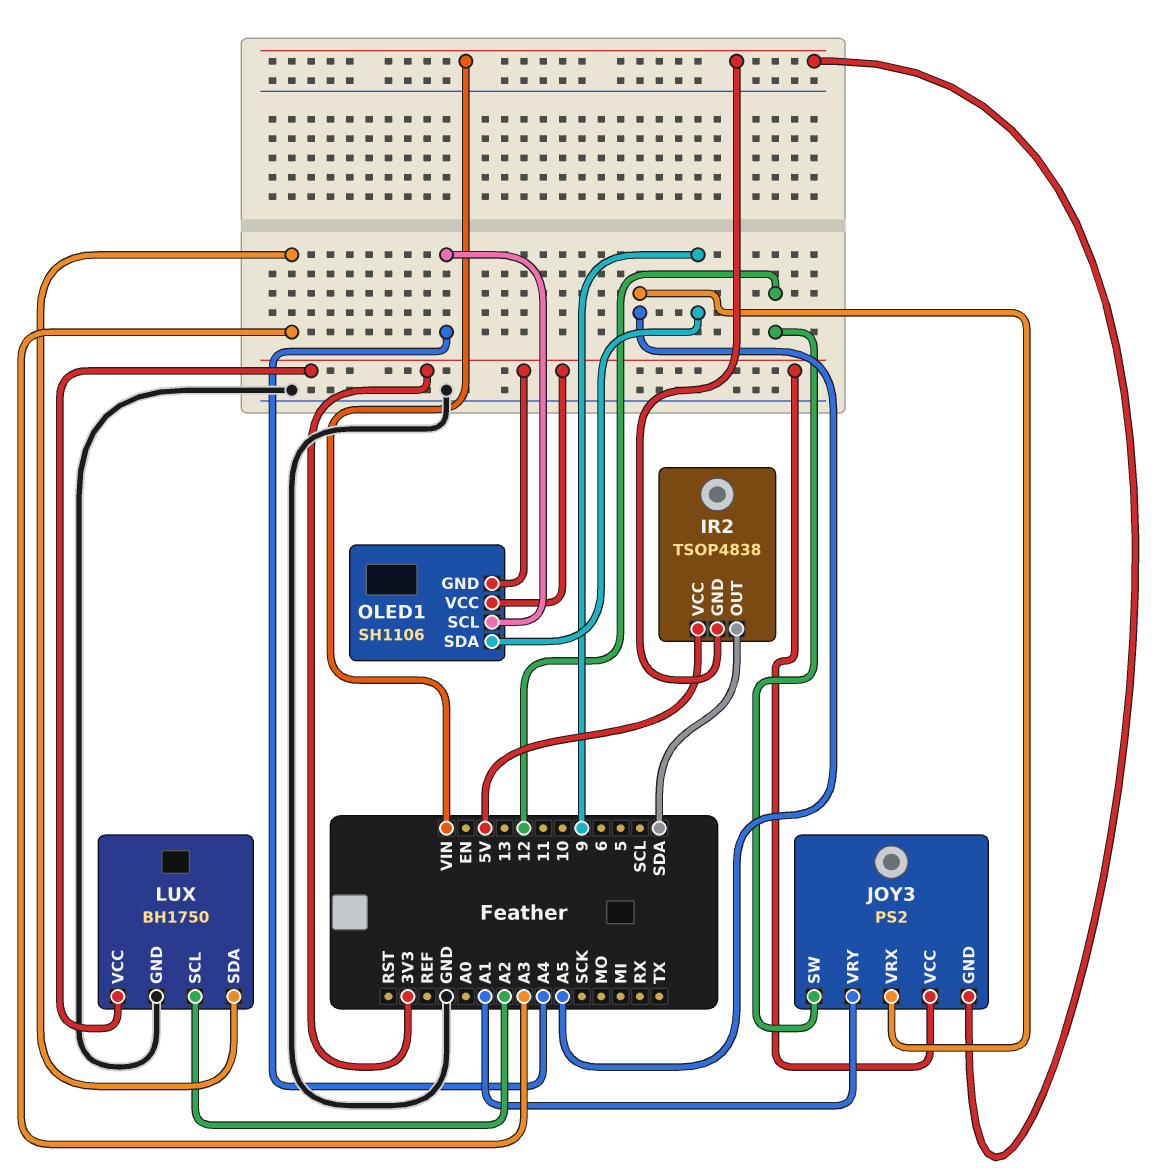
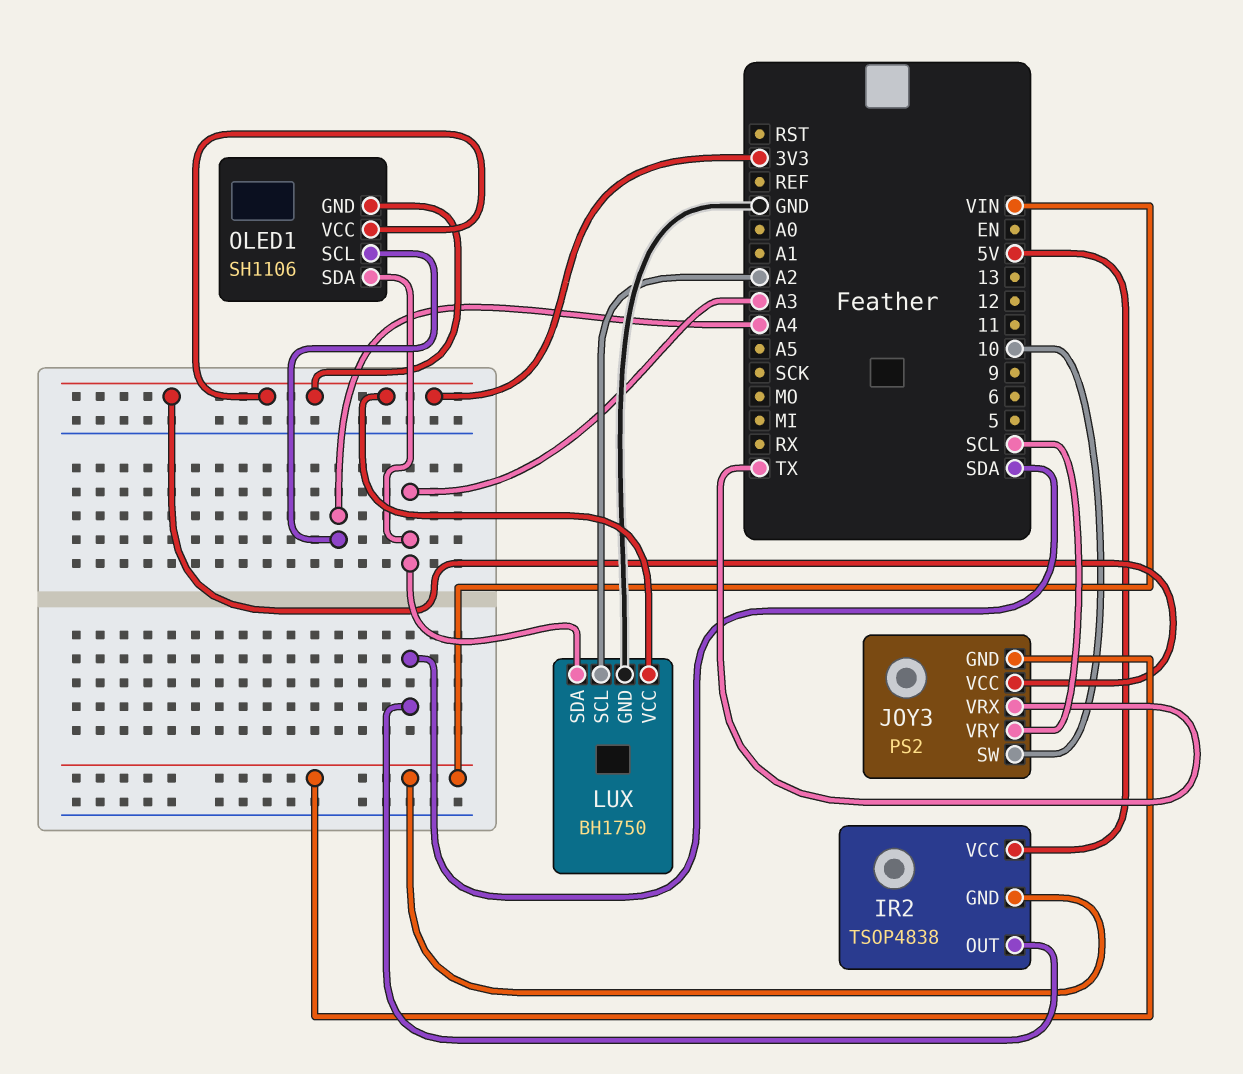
JOY3 pin SW: 12 -> 10
JOY3 pin VRX: A5 -> TX
JOY3 pin VRY: A1 -> SCL
OLED1 pin SDA: 9 -> A3

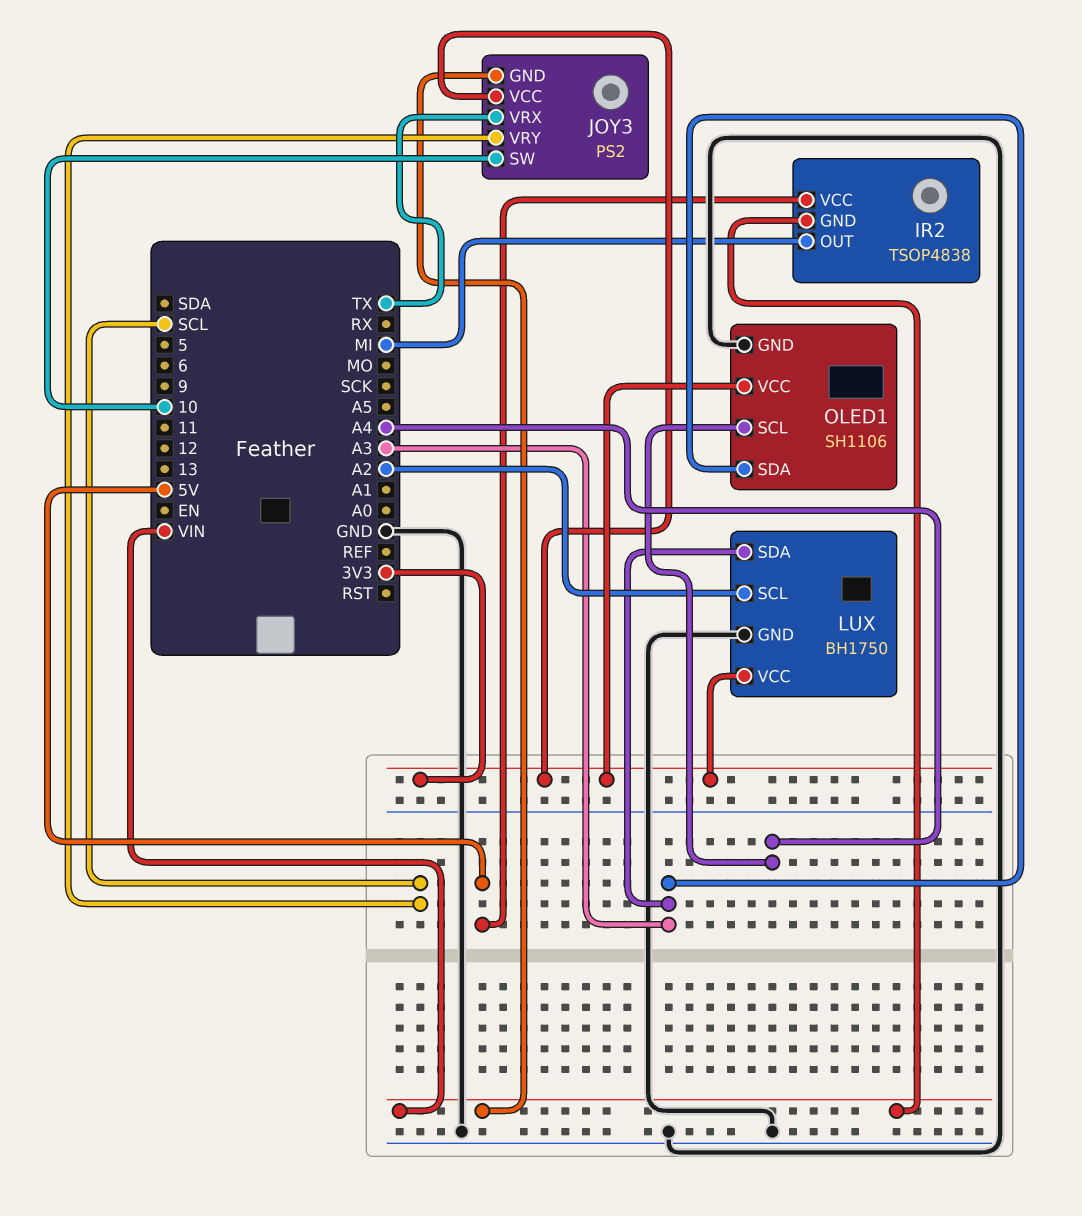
IR2 pin OUT: SDA -> MI
OLED1 pin GND: 3V3 -> GND

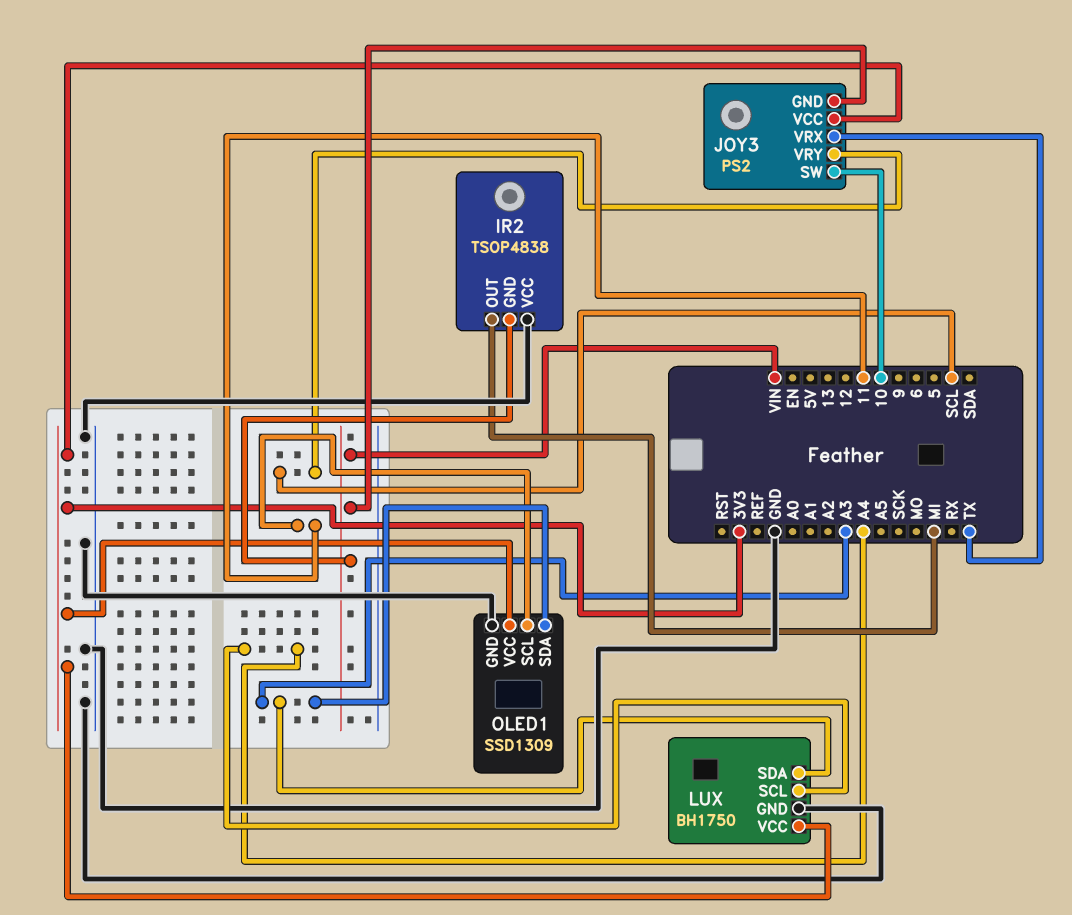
IR2 pin VCC: 5V -> GND
LUX pin SCL: A2 -> A4
OLED1: SH1106 -> SSD1309
OLED1 pin SCL: A4 -> 11

